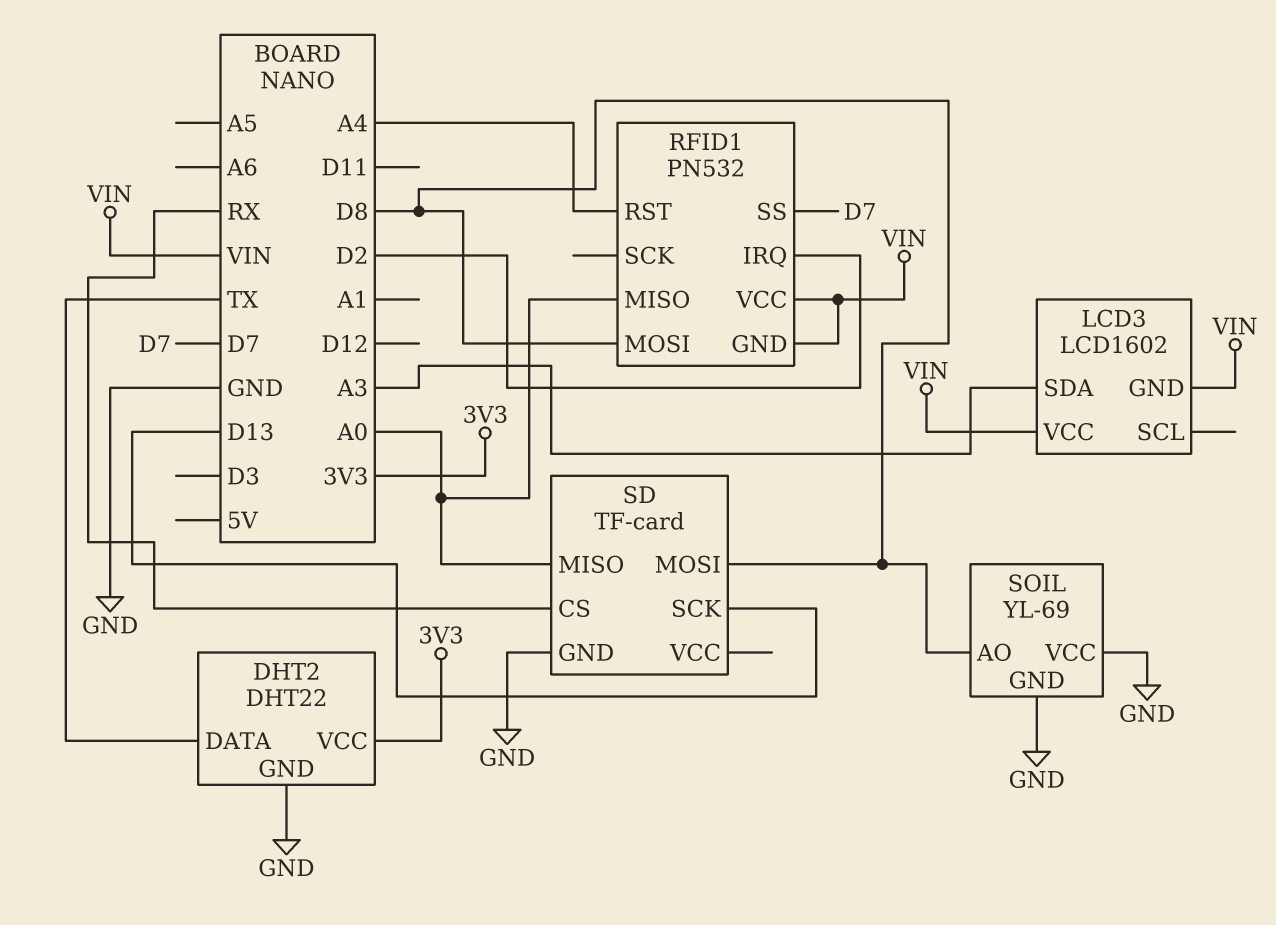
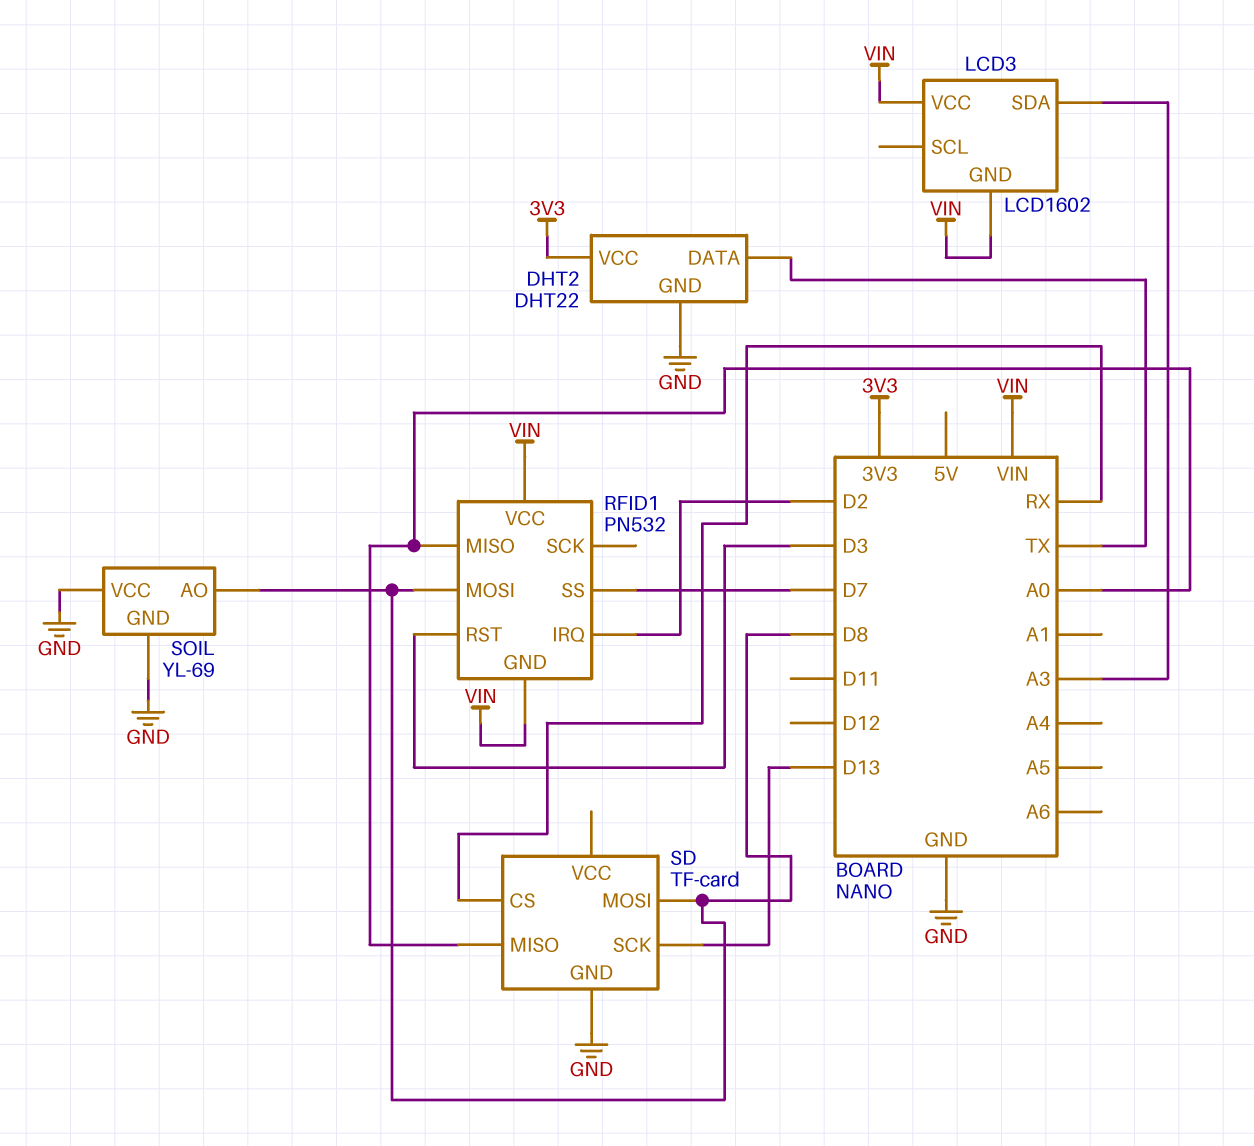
RFID1 pin RST: A4 -> D3

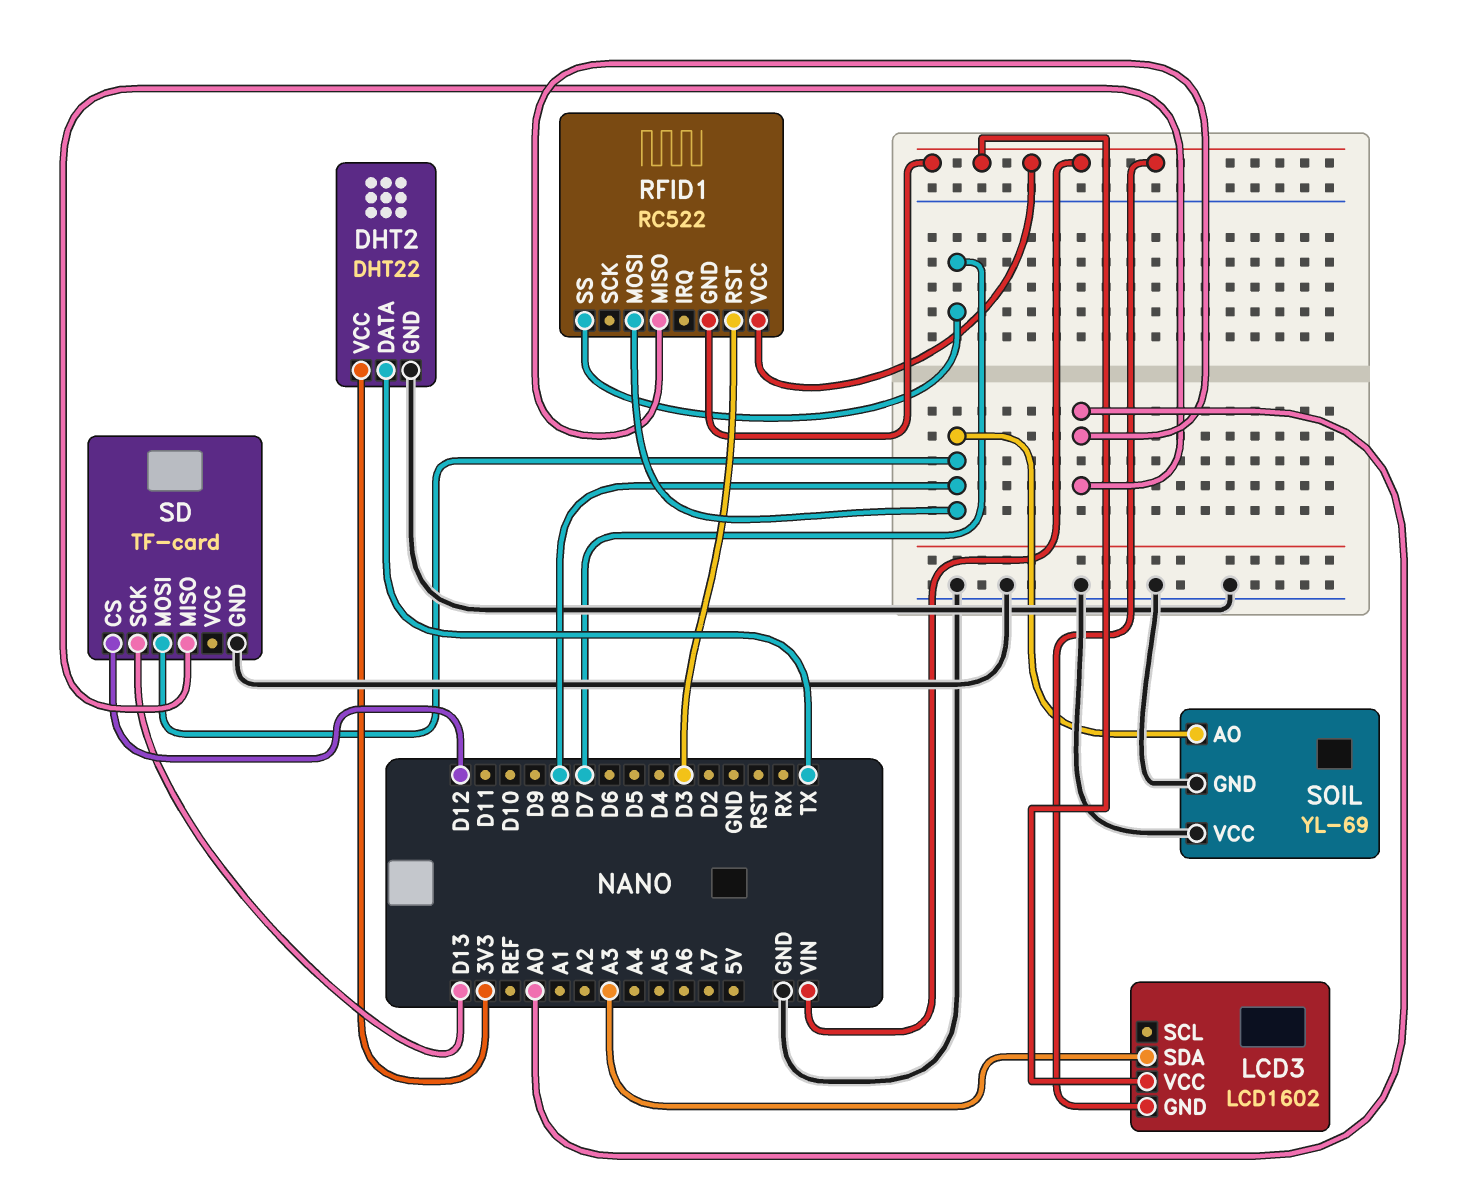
RFID1: PN532 -> RC522
RFID1 pin IRQ: D2 -> none
SD pin CS: RX -> D12

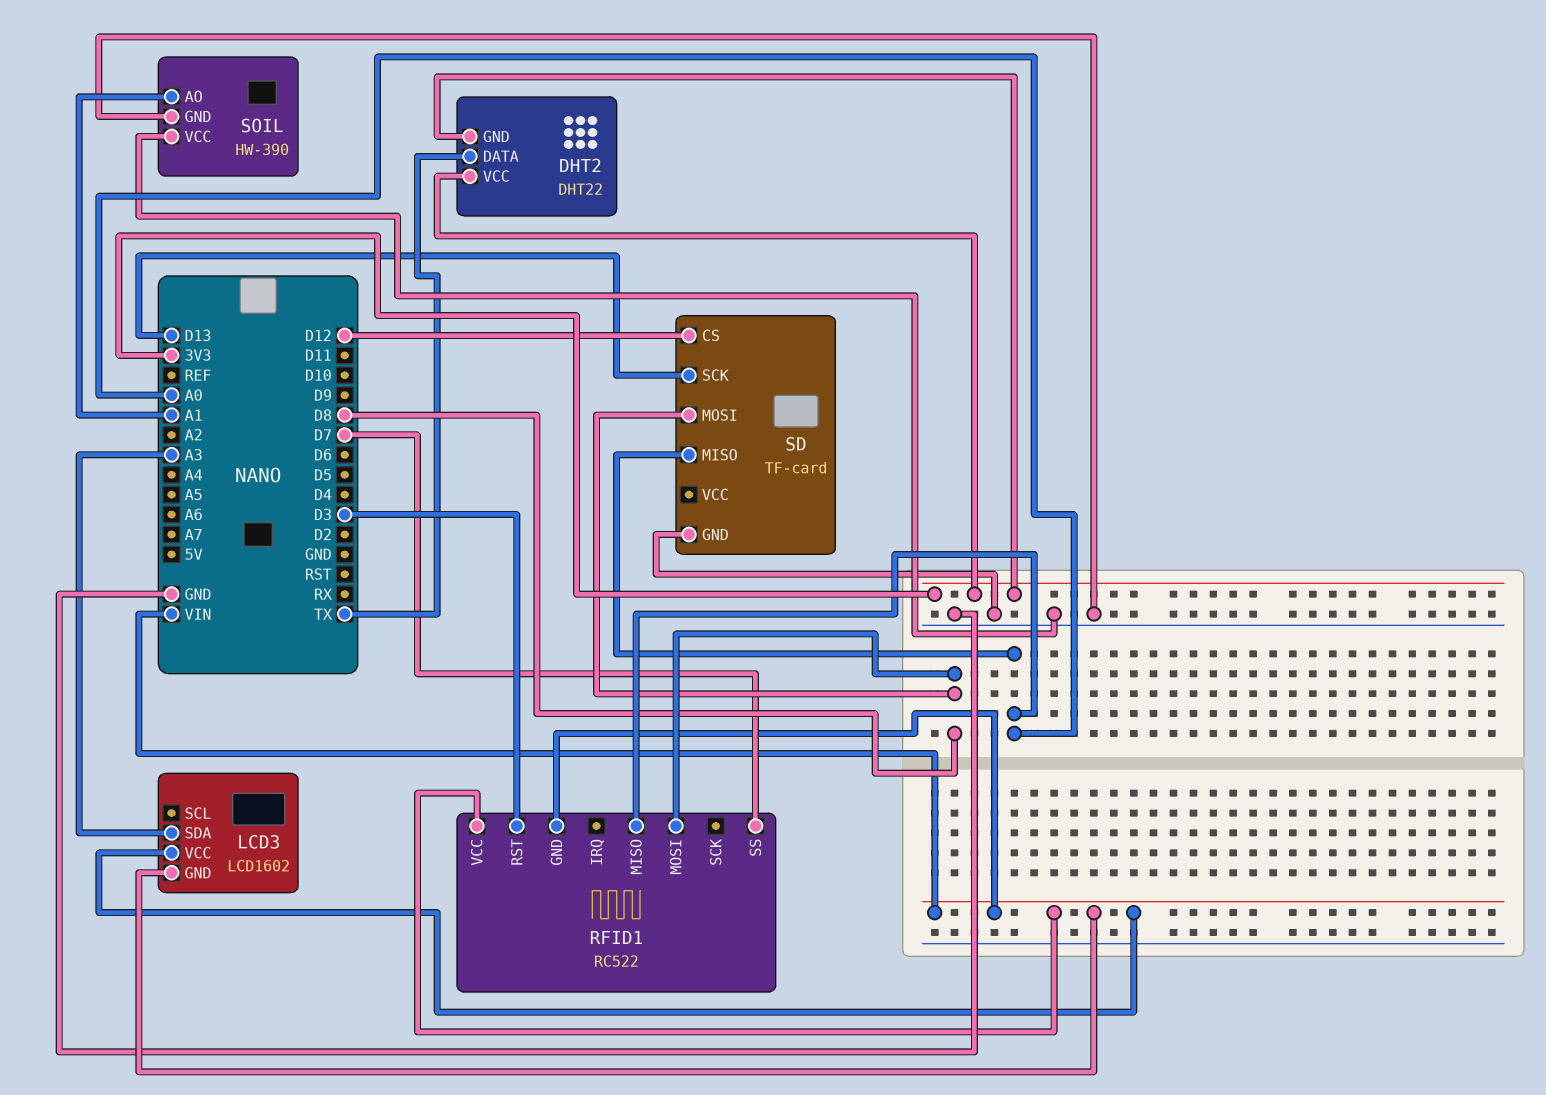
DHT2 pin GND: GND -> 3V3
SOIL: YL-69 -> HW-390
SOIL pin AO: D8 -> A1

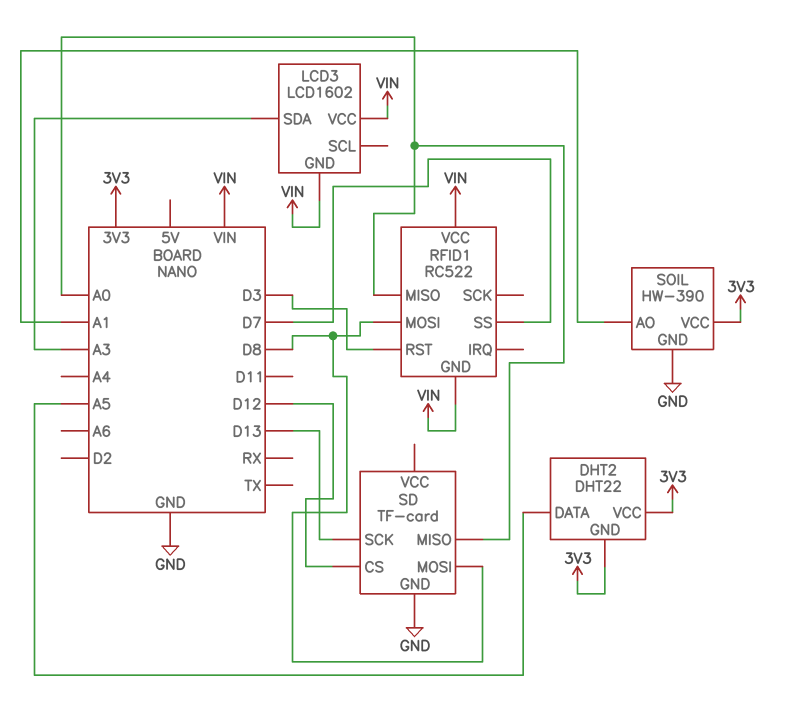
DHT2 pin DATA: TX -> A5
SOIL pin VCC: GND -> 3V3

